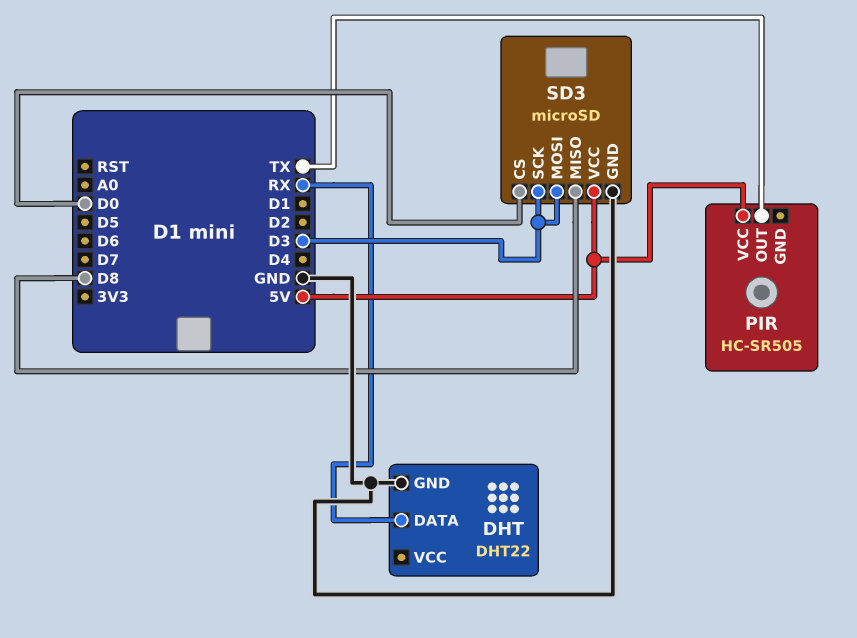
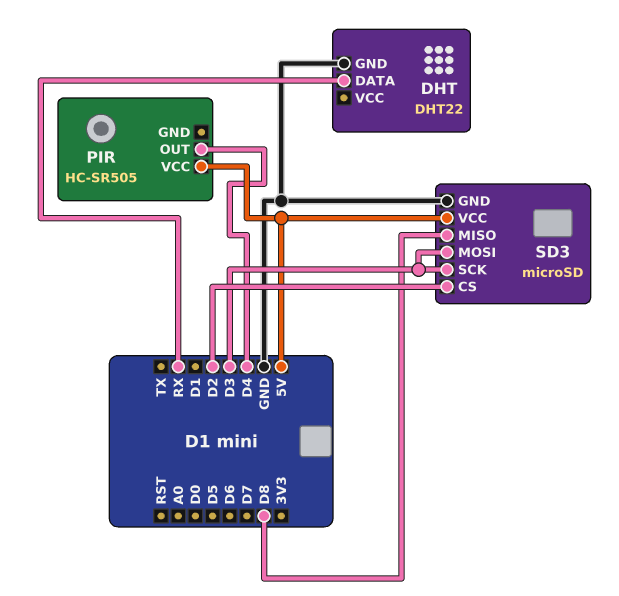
PIR pin OUT: TX -> D4
SD3 pin CS: D0 -> D2

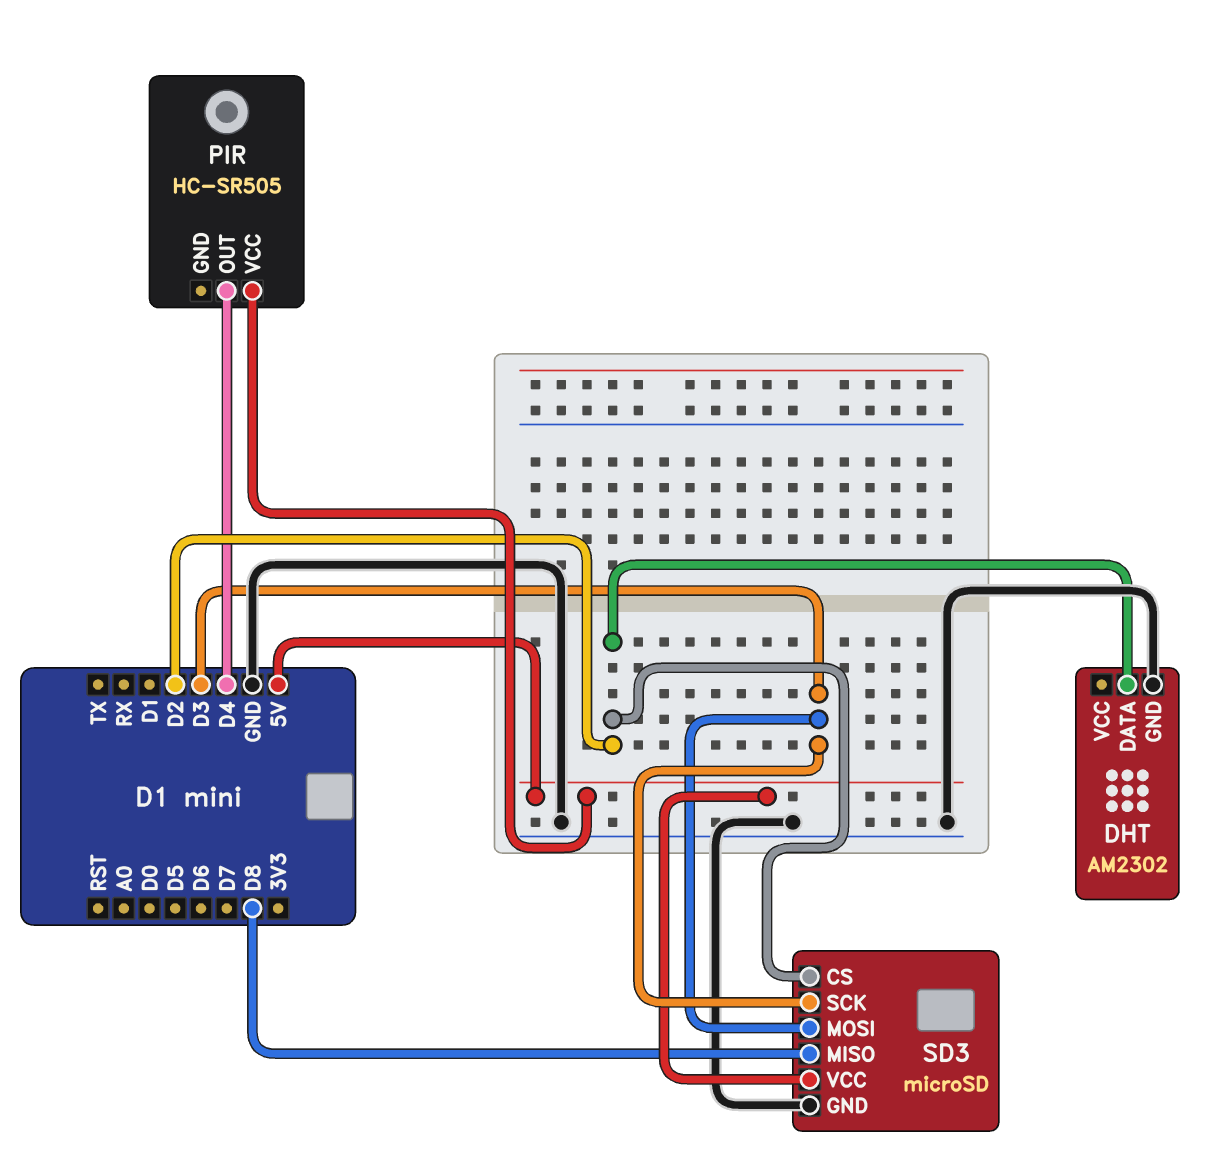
DHT: DHT22 -> AM2302
DHT pin DATA: RX -> D2

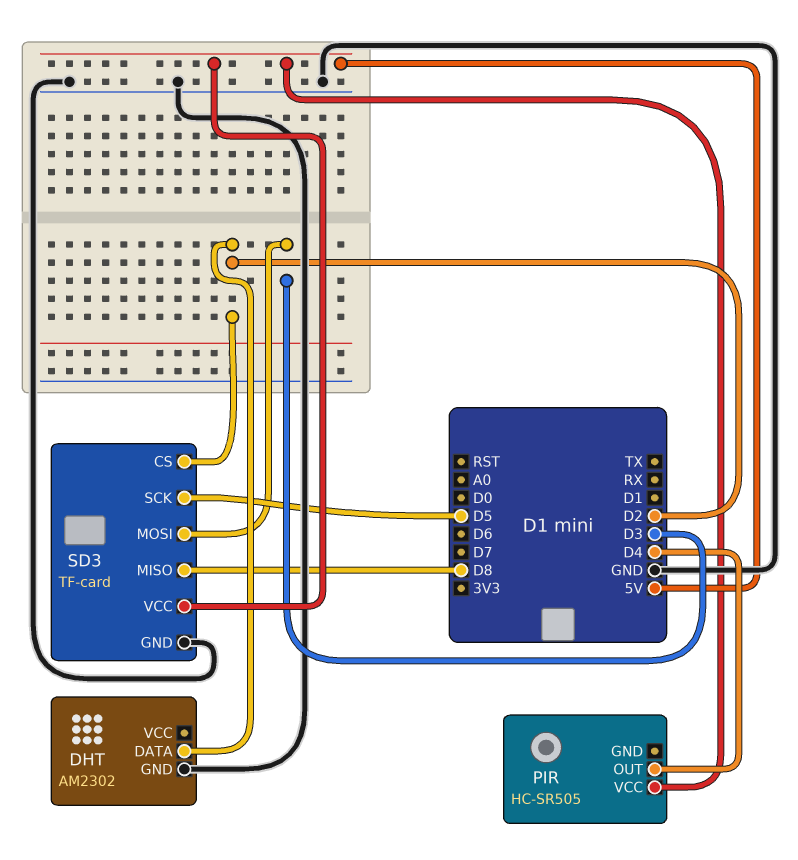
SD3: microSD -> TF-card
SD3 pin SCK: D3 -> D5

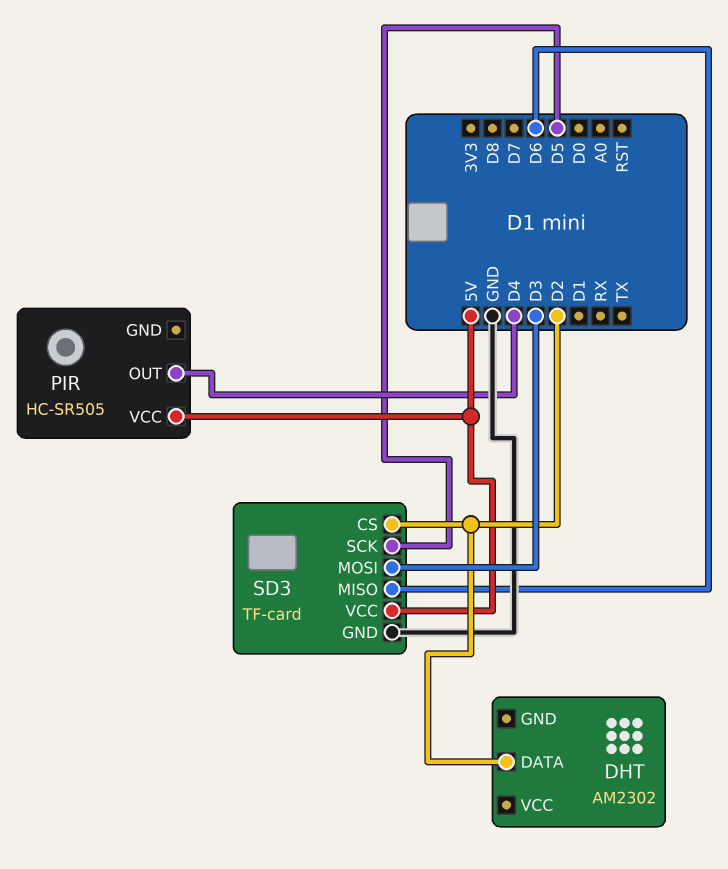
DHT pin GND: GND -> none
SD3 pin MISO: D8 -> D6

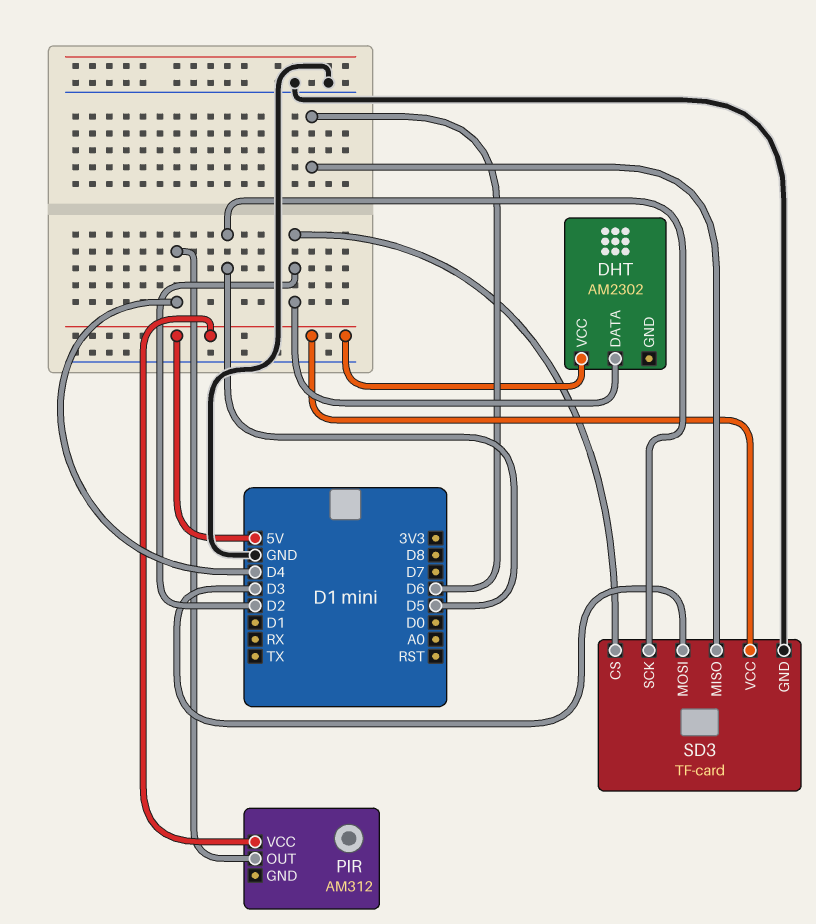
DHT pin VCC: none -> 5V
PIR: HC-SR505 -> AM312

